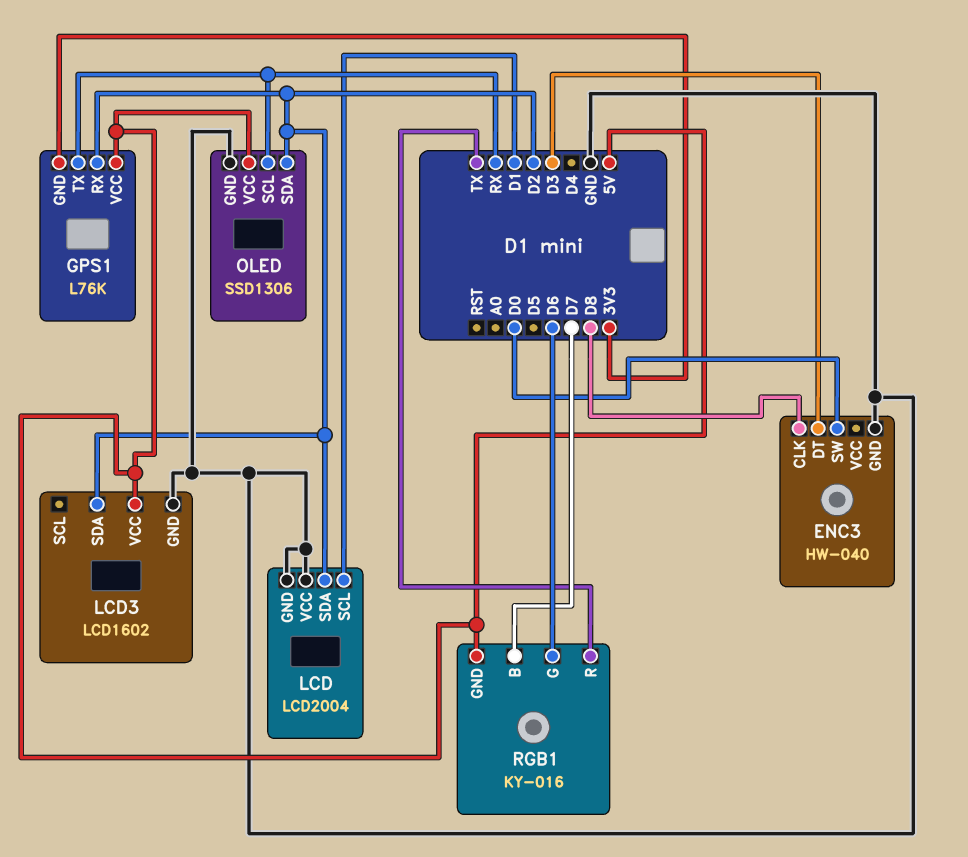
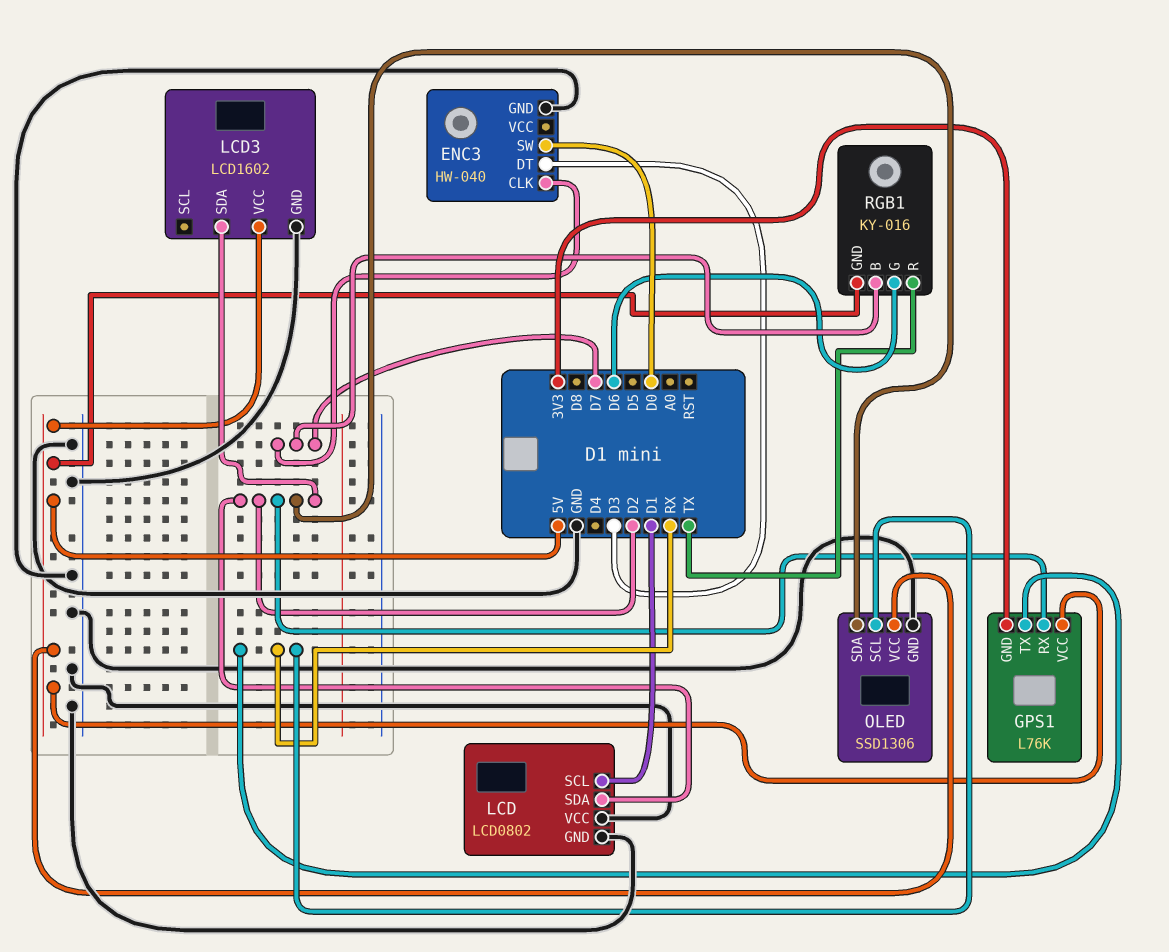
ENC3 pin CLK: D8 -> D7
LCD: LCD2004 -> LCD0802

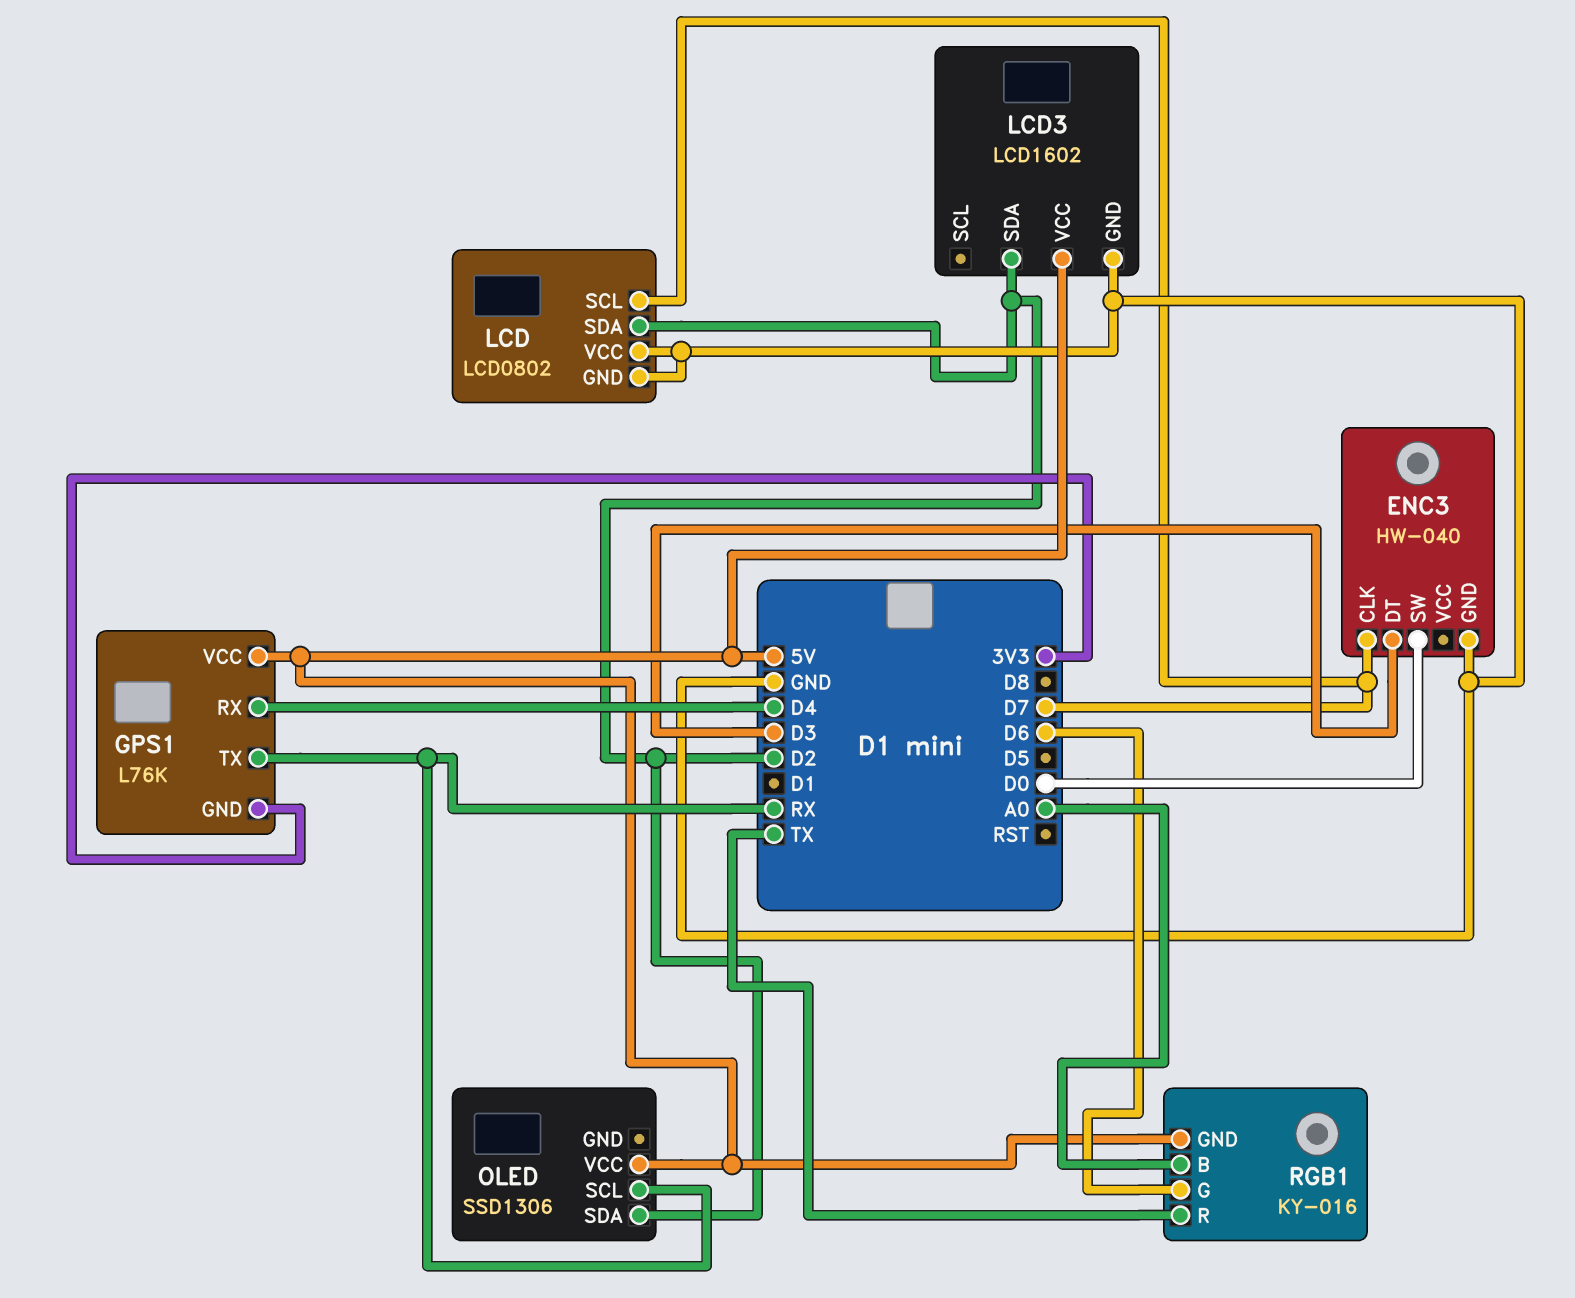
GPS1 pin RX: D2 -> D4
LCD pin SCL: D1 -> D7
OLED pin GND: GND -> none
RGB1 pin B: D7 -> A0

